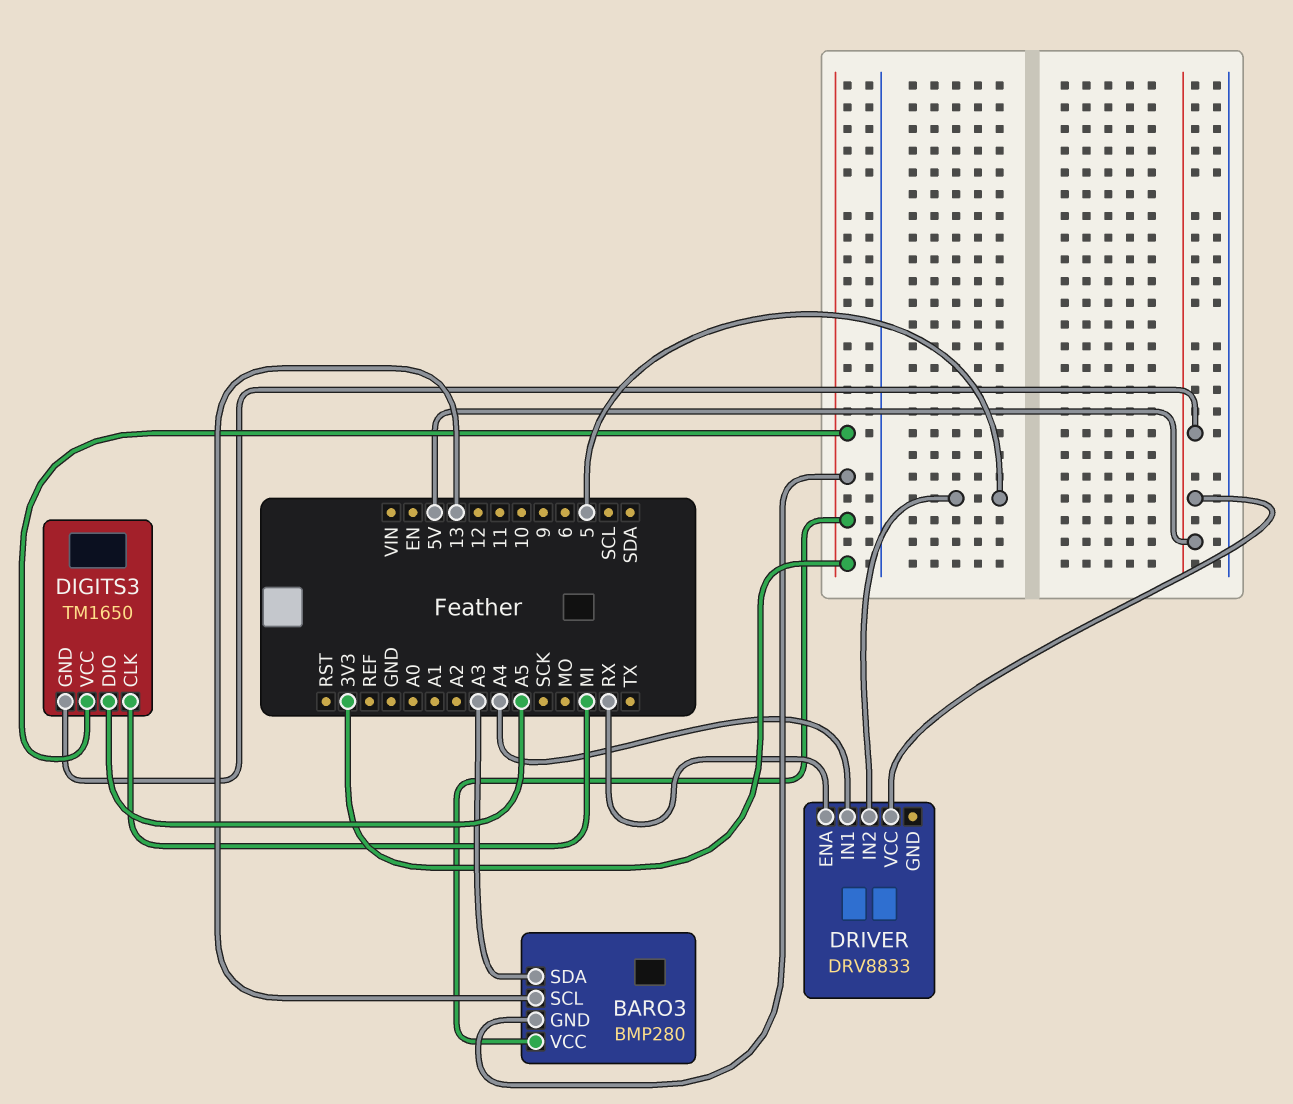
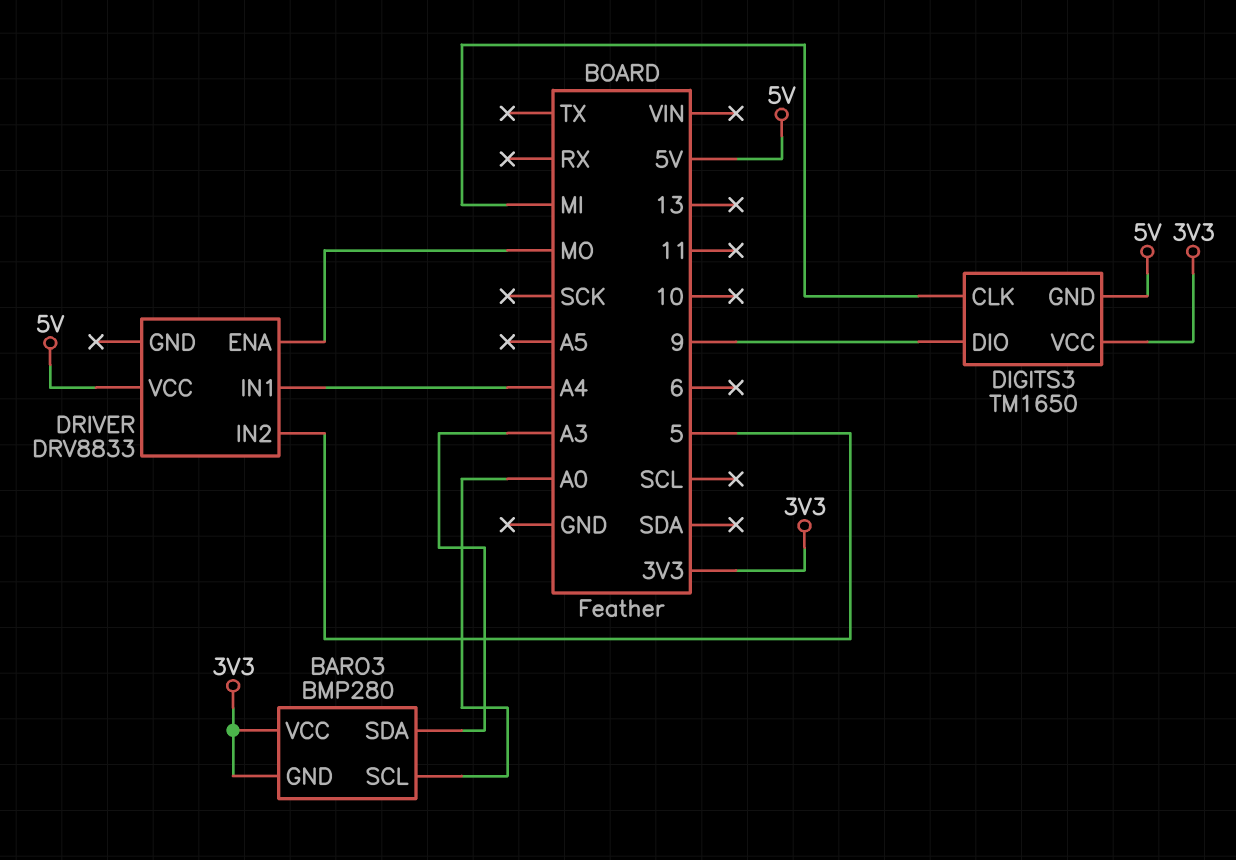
BARO3 pin SCL: 13 -> A0
DIGITS3 pin DIO: A5 -> 9
DRIVER pin ENA: RX -> MO

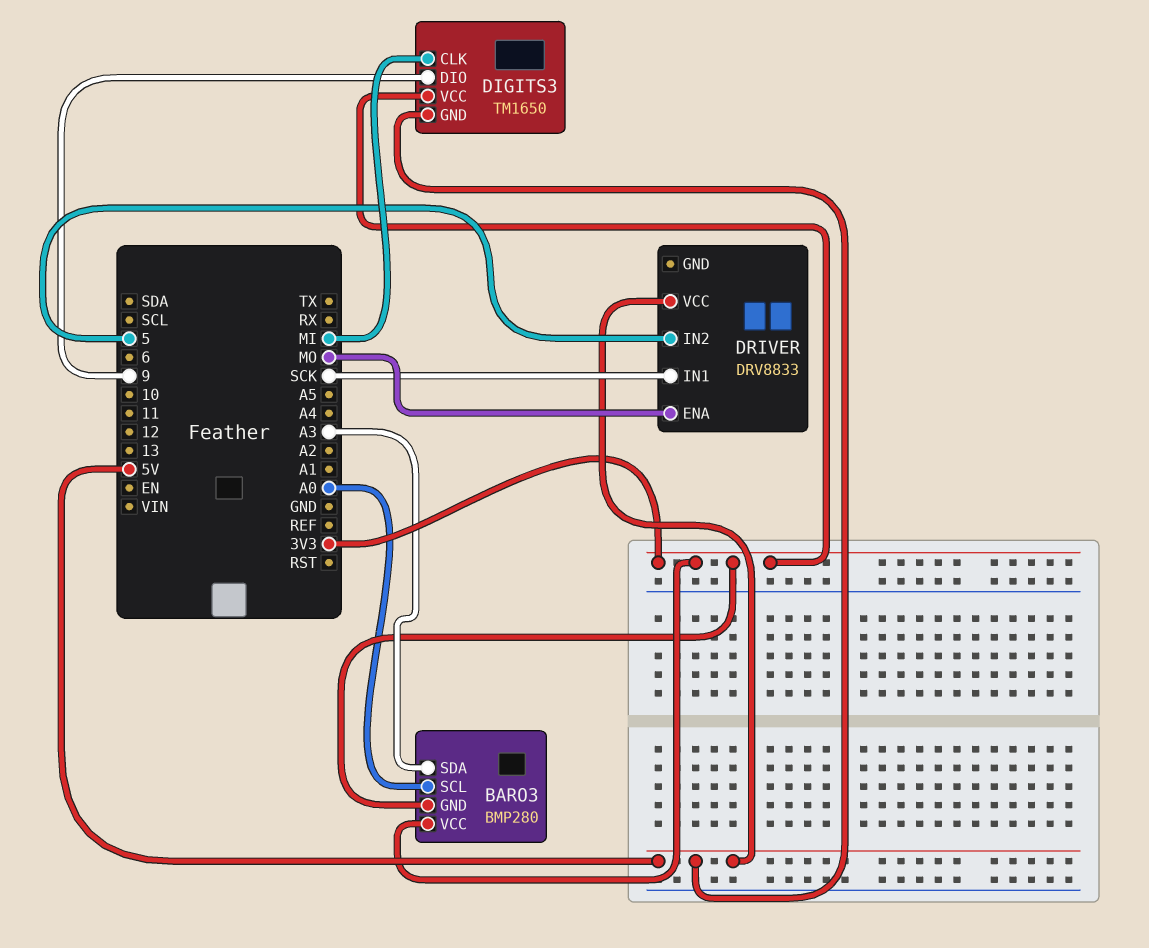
DRIVER pin IN1: A4 -> SCK

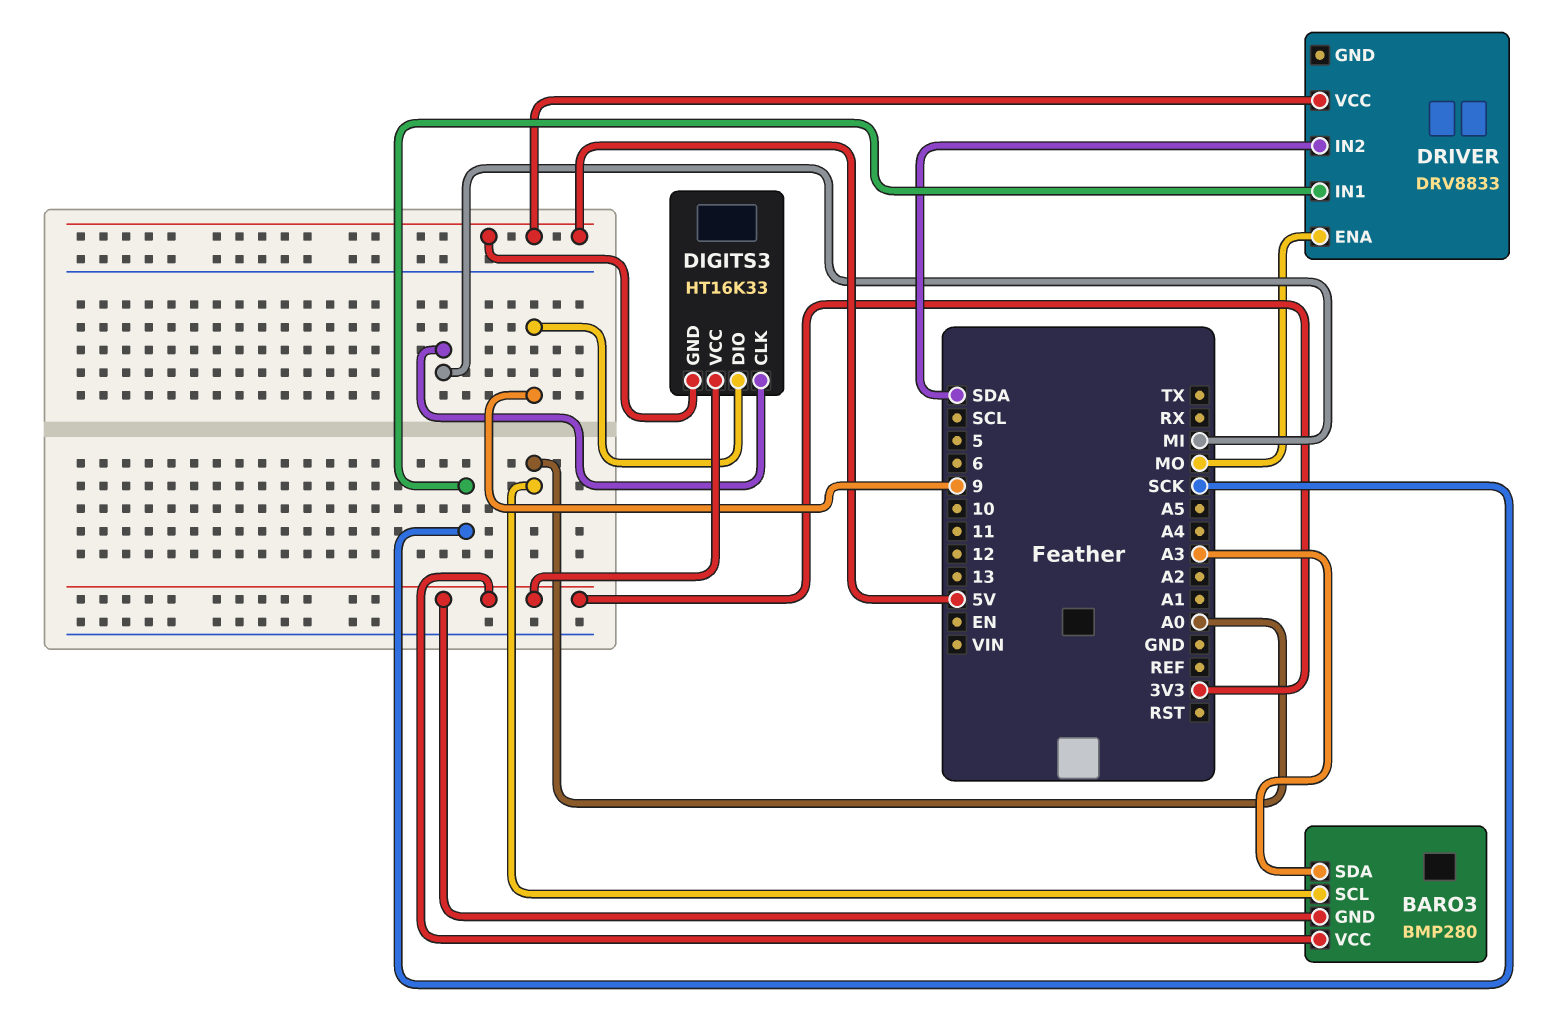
DIGITS3: TM1650 -> HT16K33
DRIVER pin IN2: 5 -> SDA

